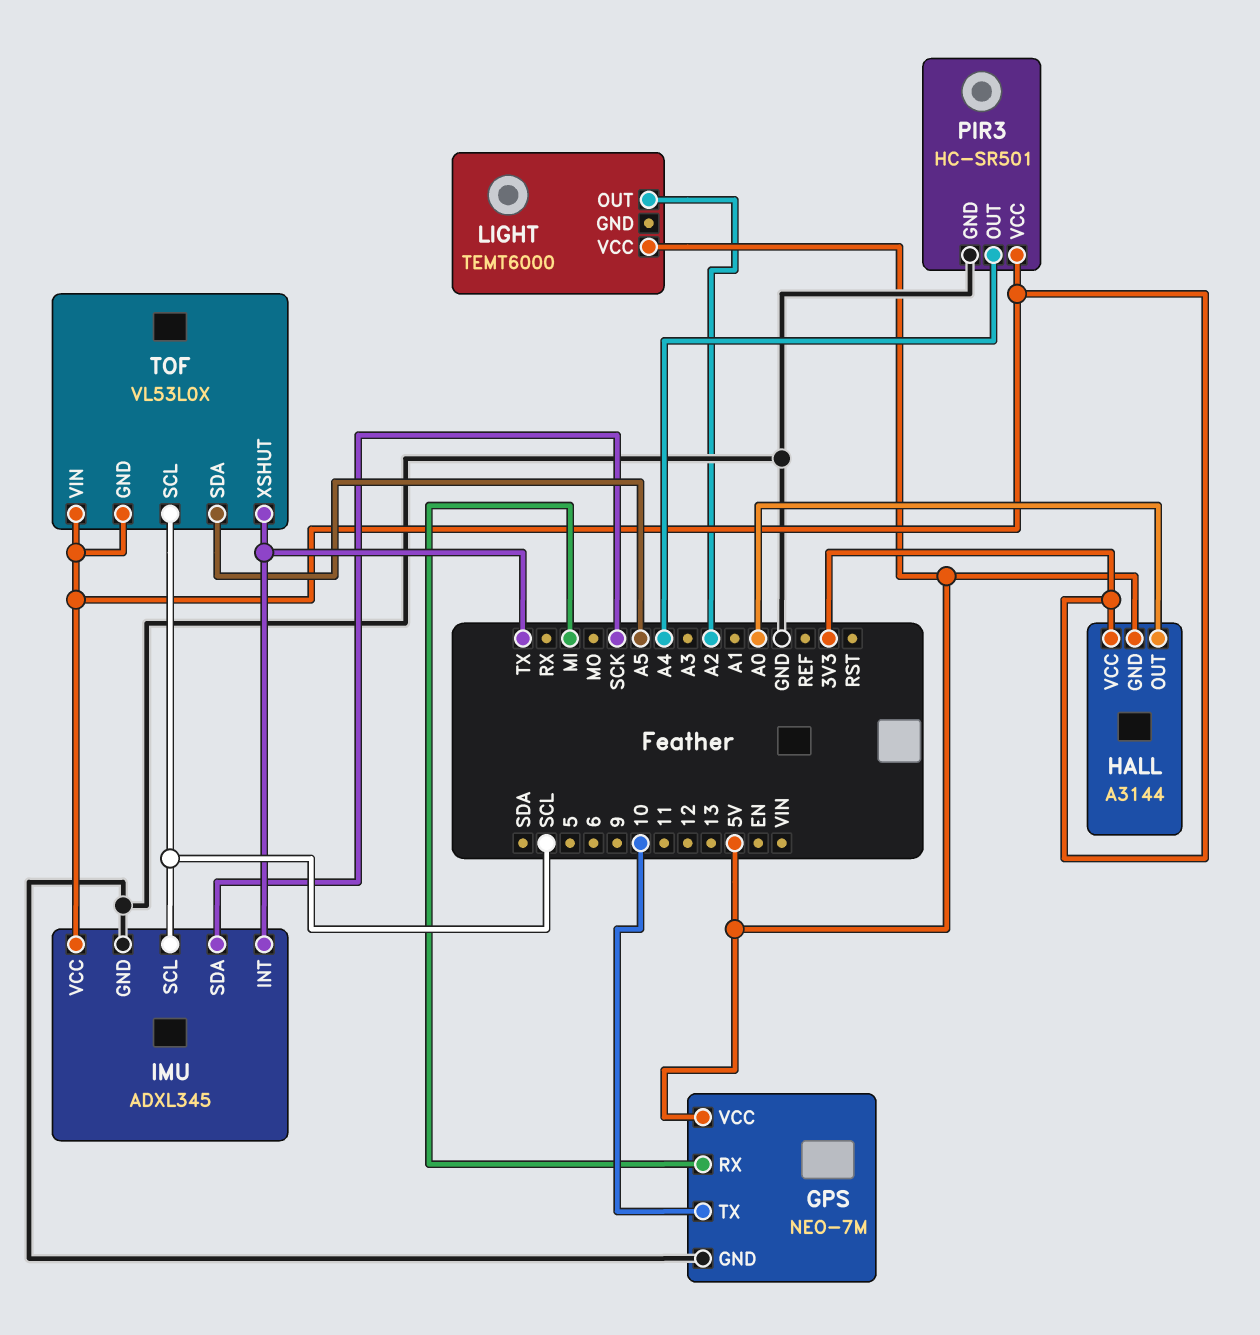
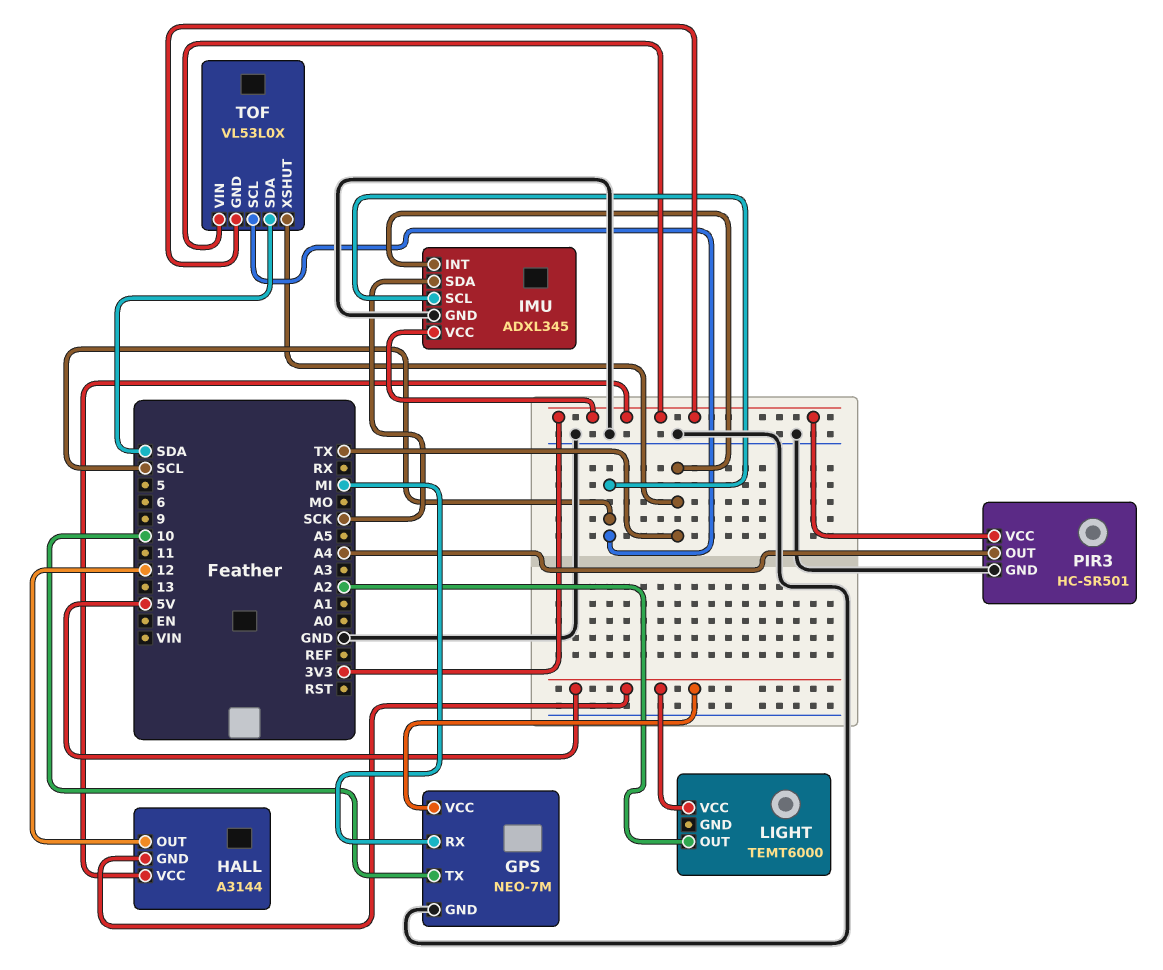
HALL pin OUT: A0 -> 12
TOF pin SDA: A5 -> SDA

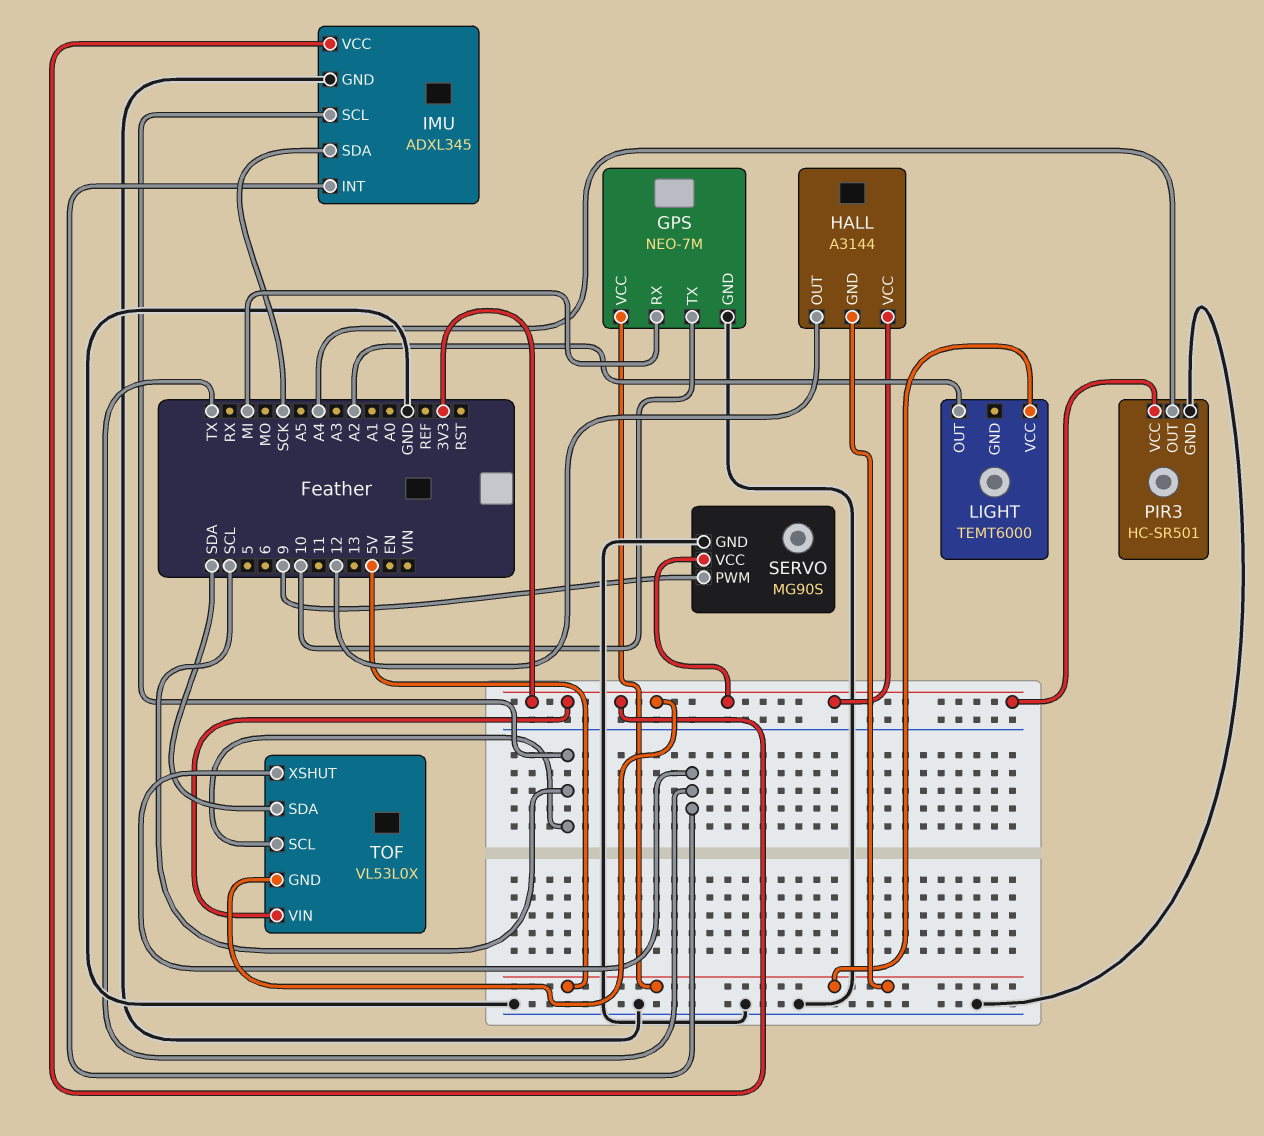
SERVO: none -> MG90S
SERVO pin GND: none -> GND
SERVO pin PWM: none -> 9
SERVO pin VCC: none -> 3V3

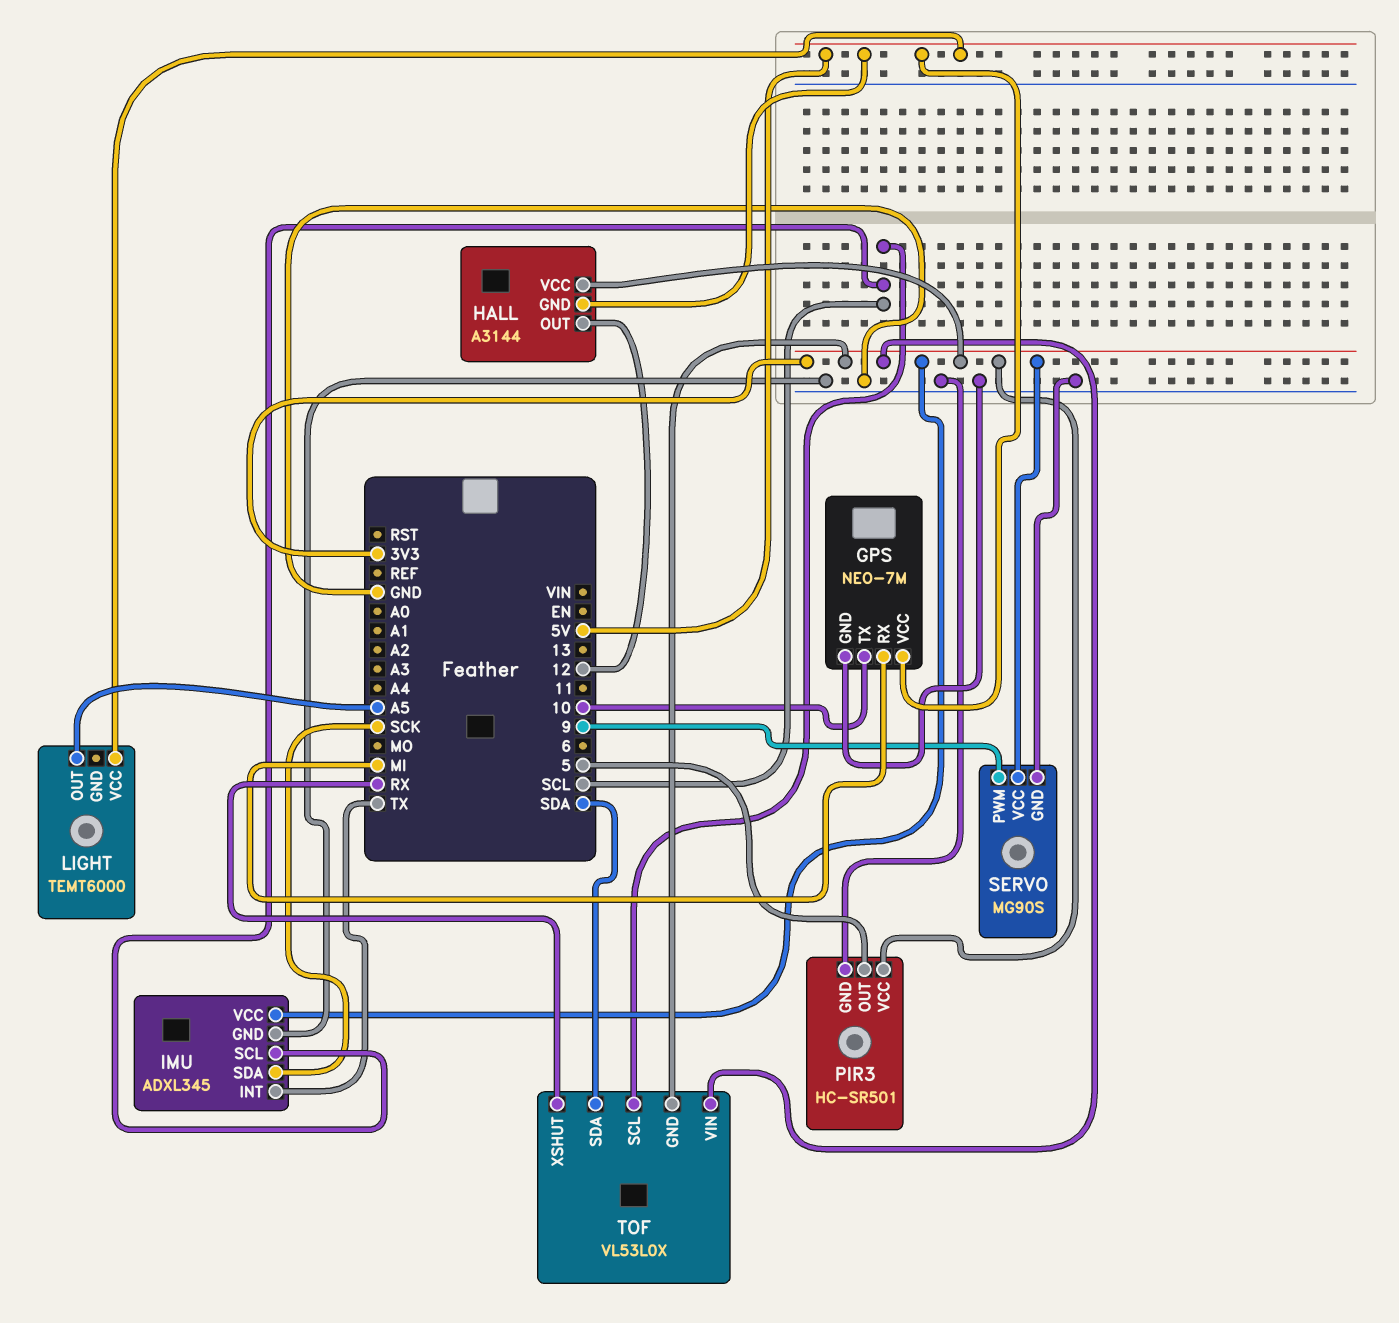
LIGHT pin OUT: A2 -> A5
PIR3 pin OUT: A4 -> 5
TOF pin XSHUT: TX -> RX

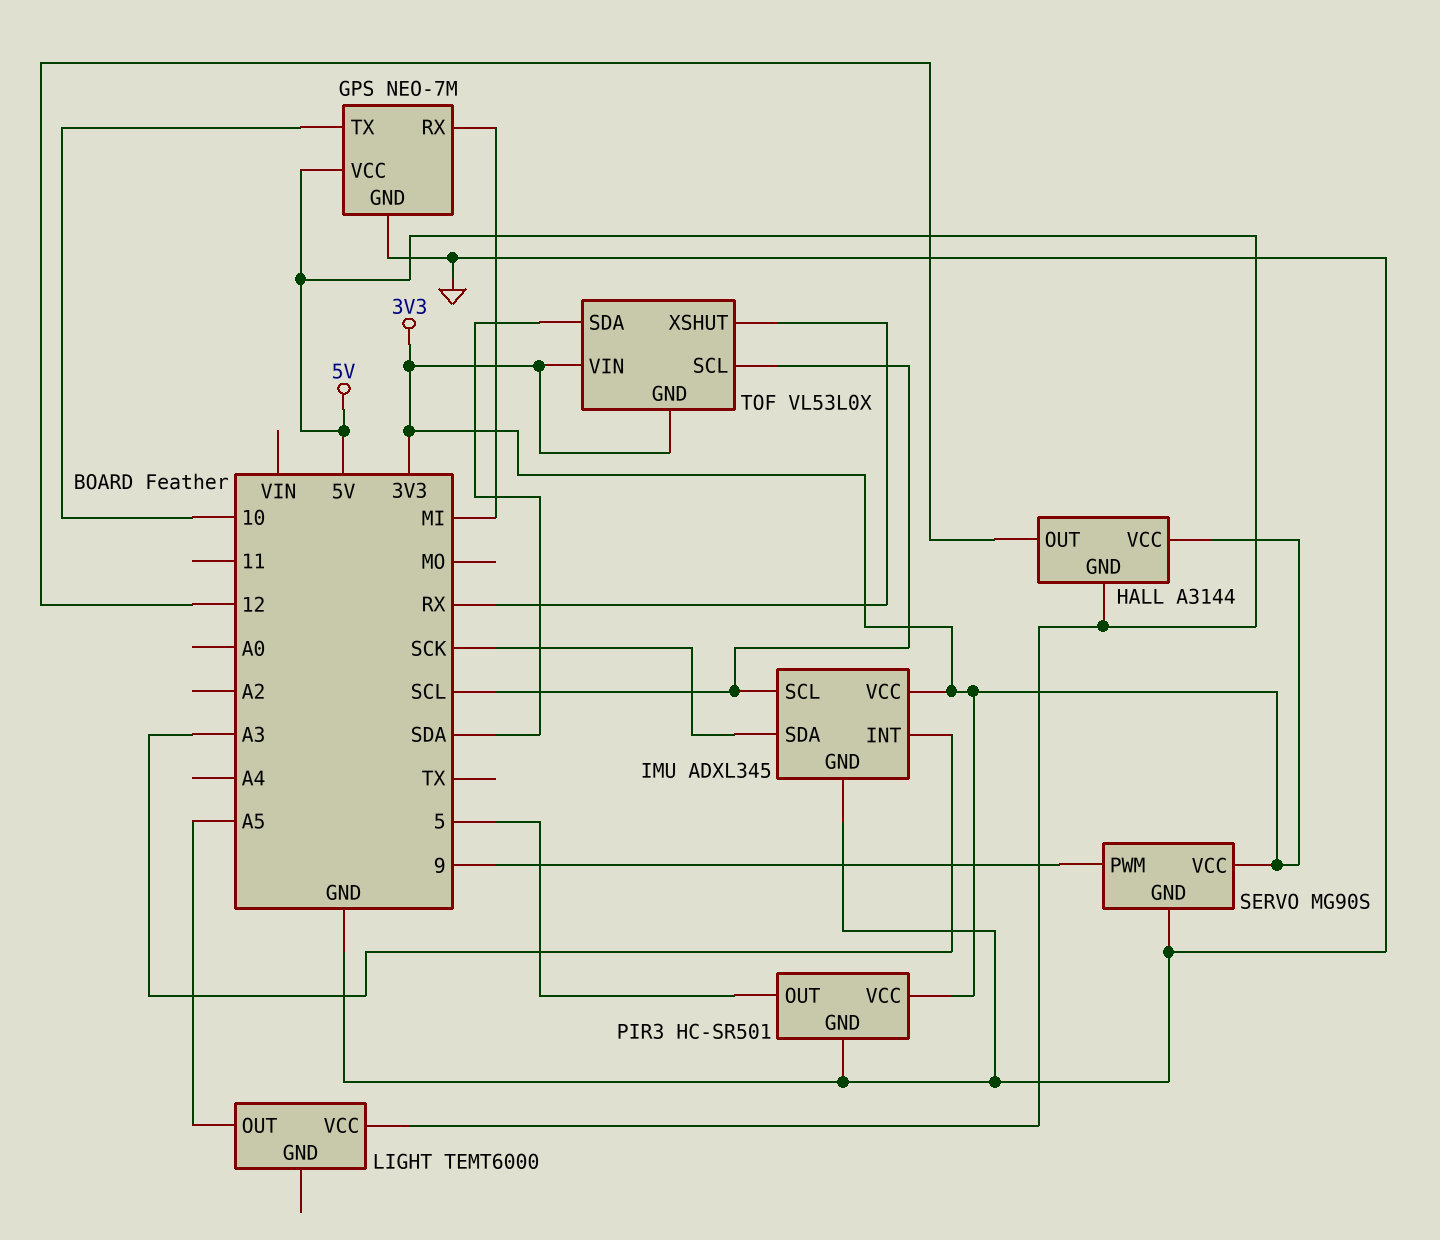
IMU pin INT: TX -> A3

